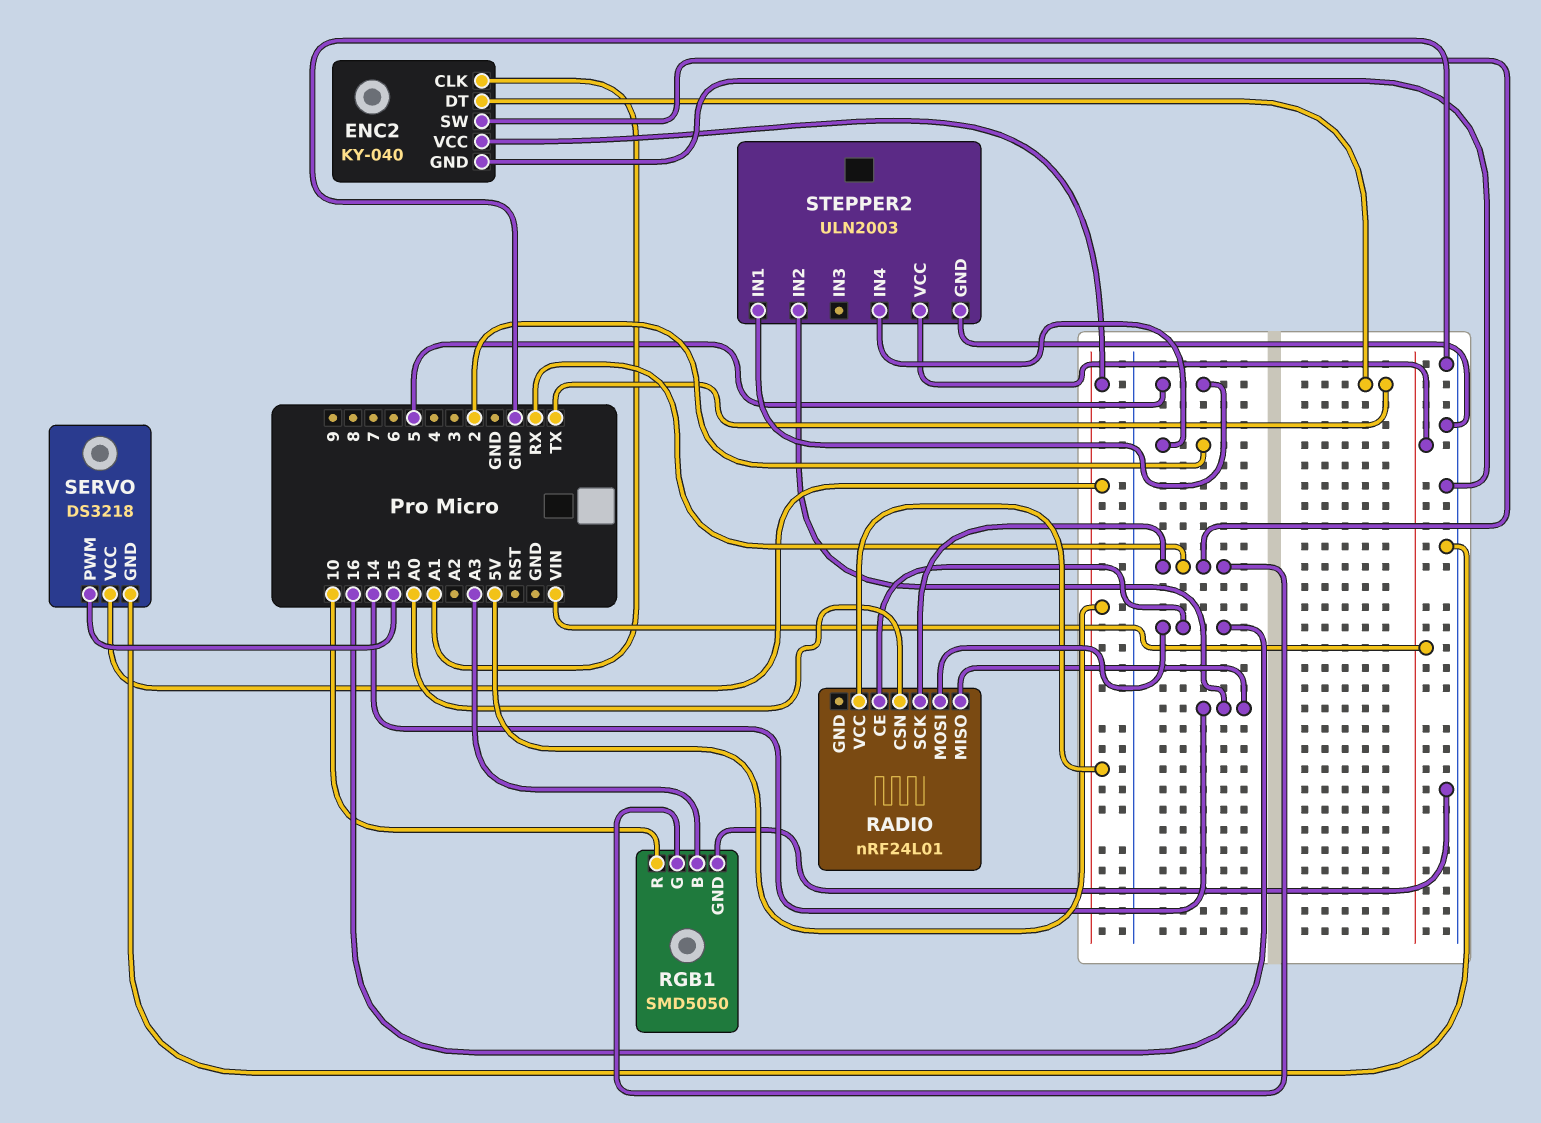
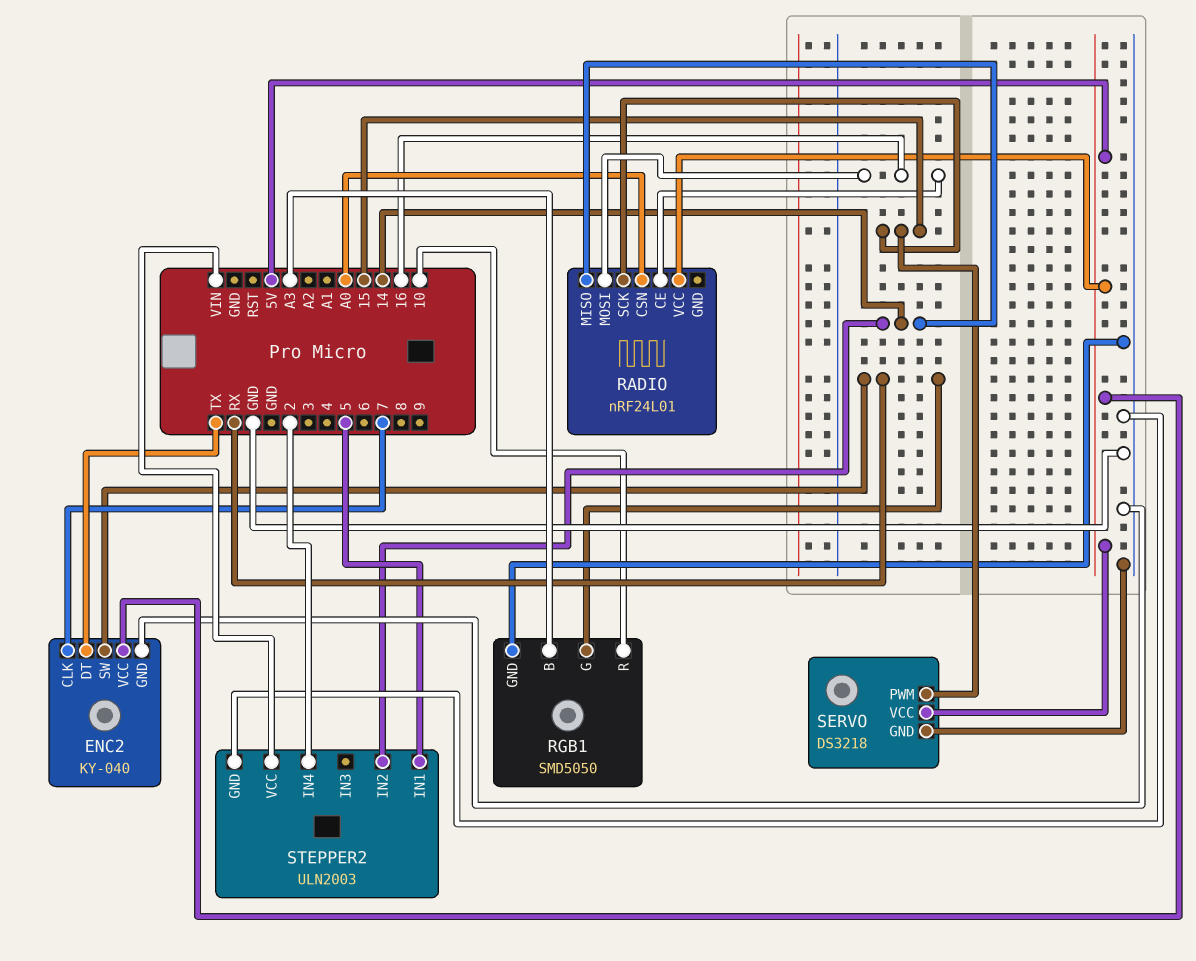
ENC2 pin CLK: A1 -> 7
RADIO pin SCK: RX -> 15

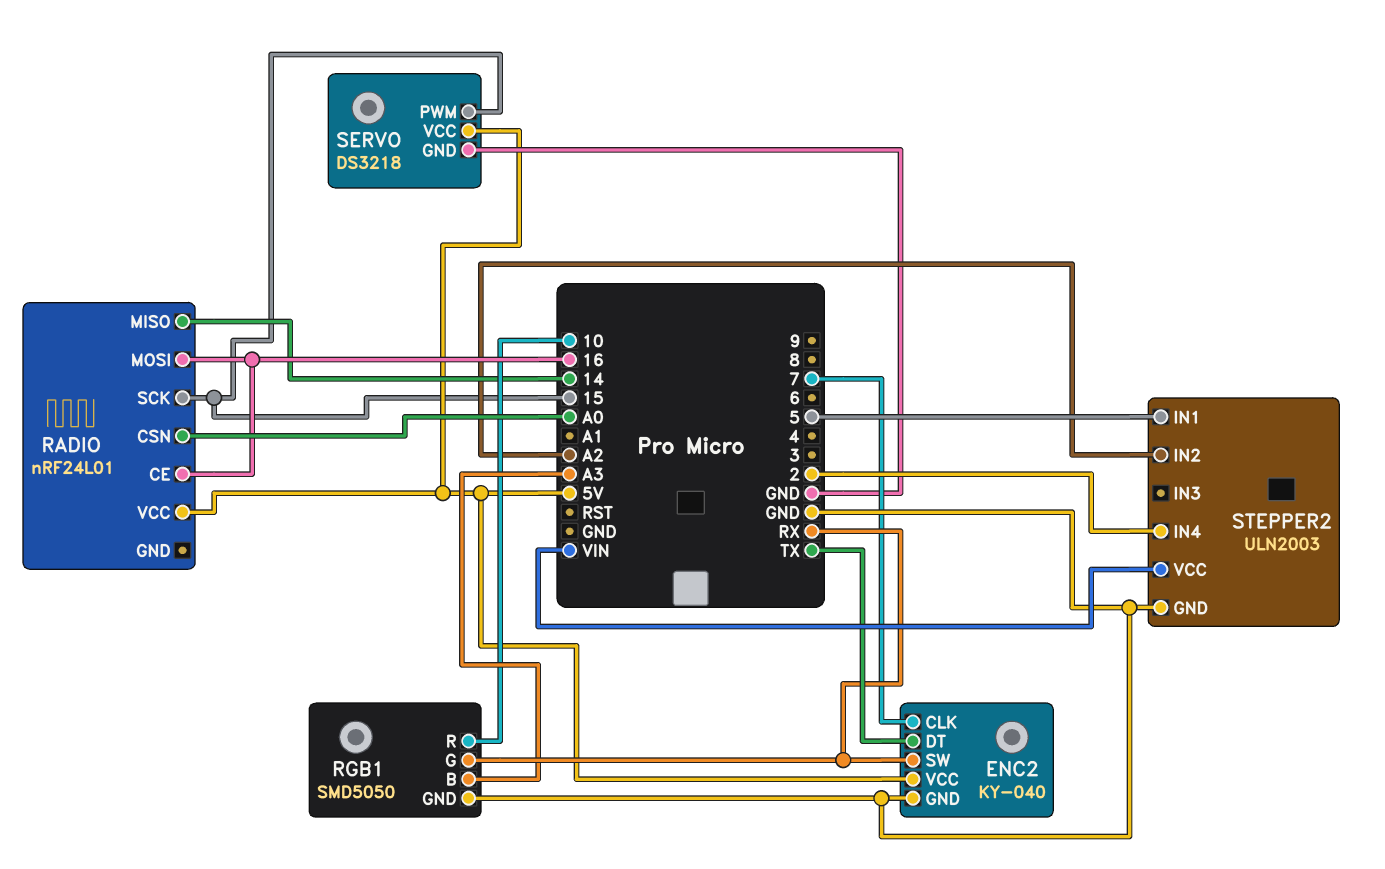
STEPPER2 pin IN2: 14 -> A2

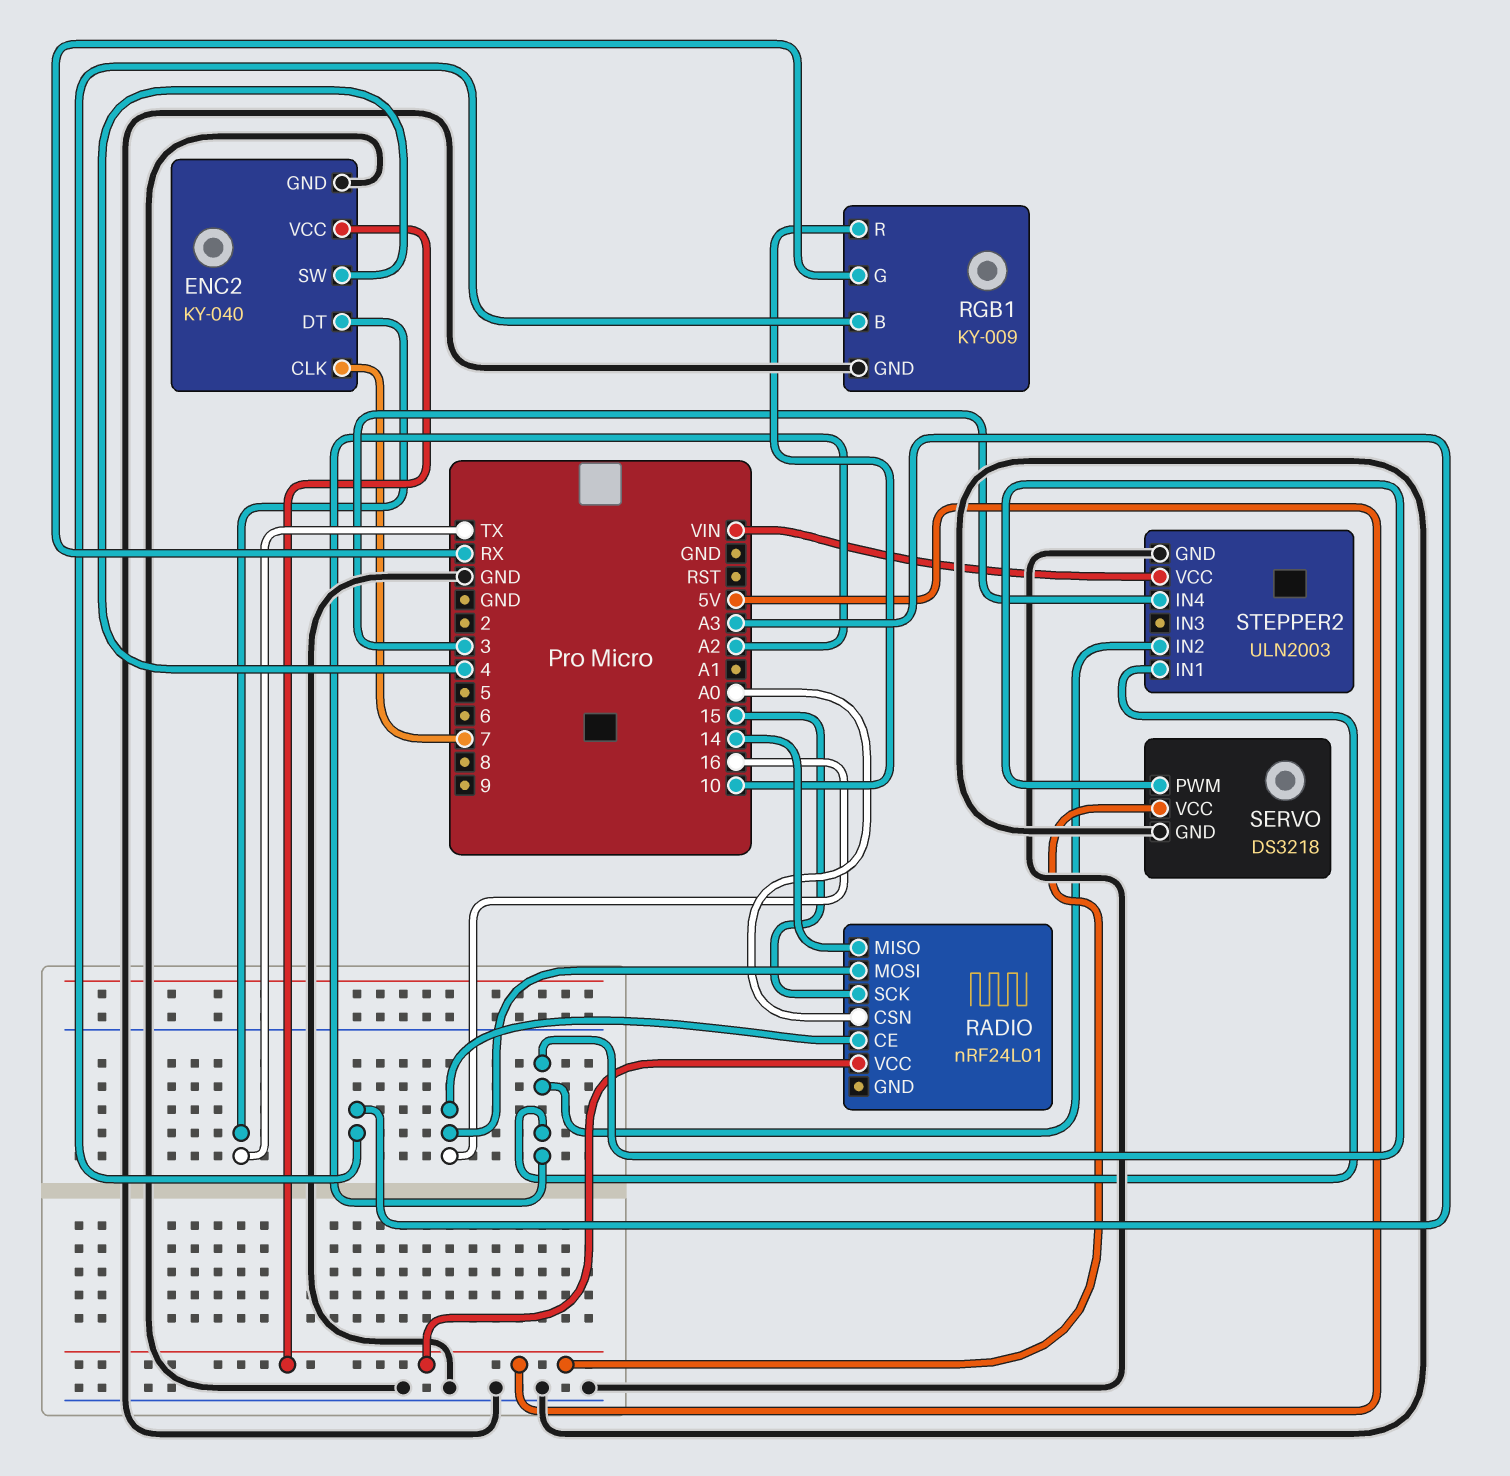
ENC2 pin SW: RX -> 4
RGB1: SMD5050 -> KY-009
SERVO pin PWM: 15 -> A2
STEPPER2 pin IN1: 5 -> A2
STEPPER2 pin IN4: 2 -> 3

